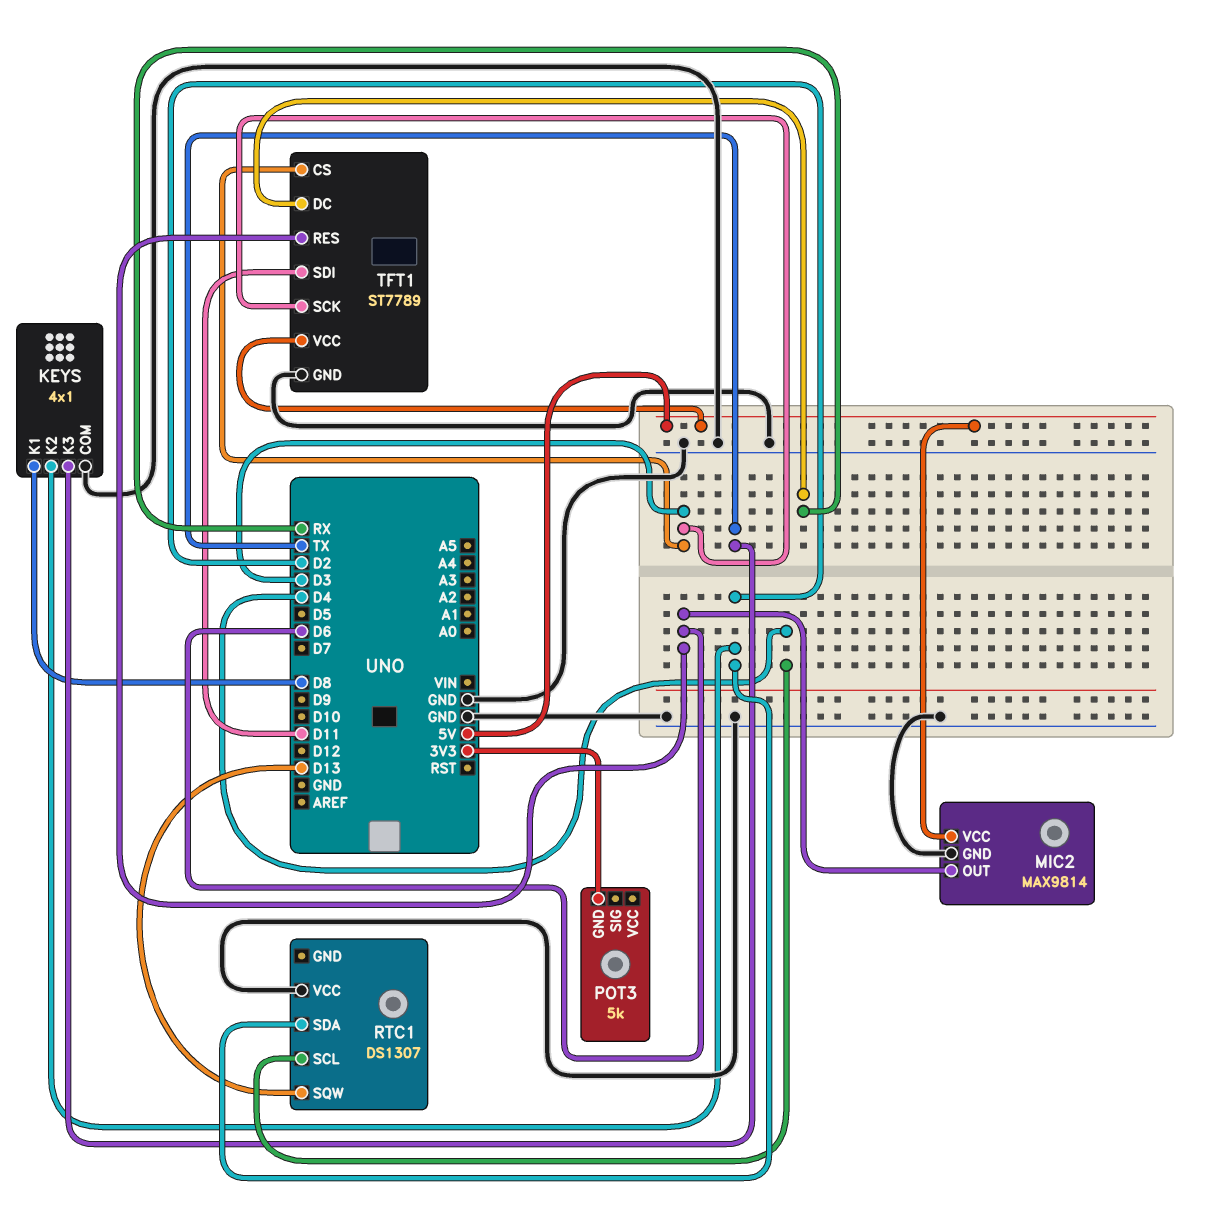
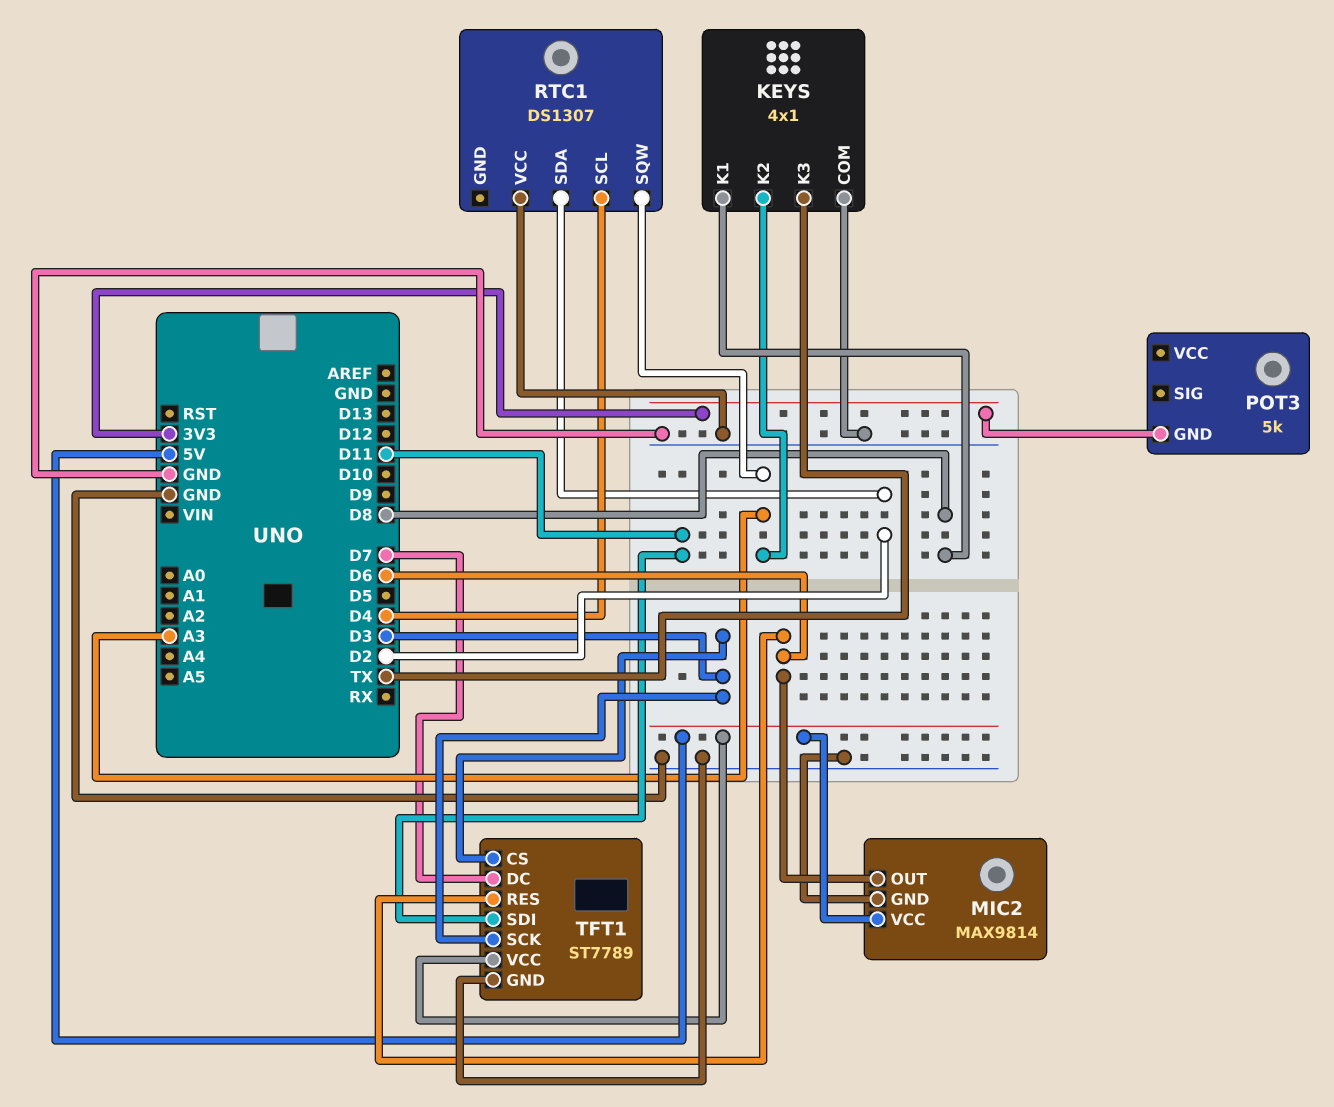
KEYS pin K2: D2 -> A3
RTC1 pin SQW: D13 -> A3
TFT1 pin DC: RX -> D7

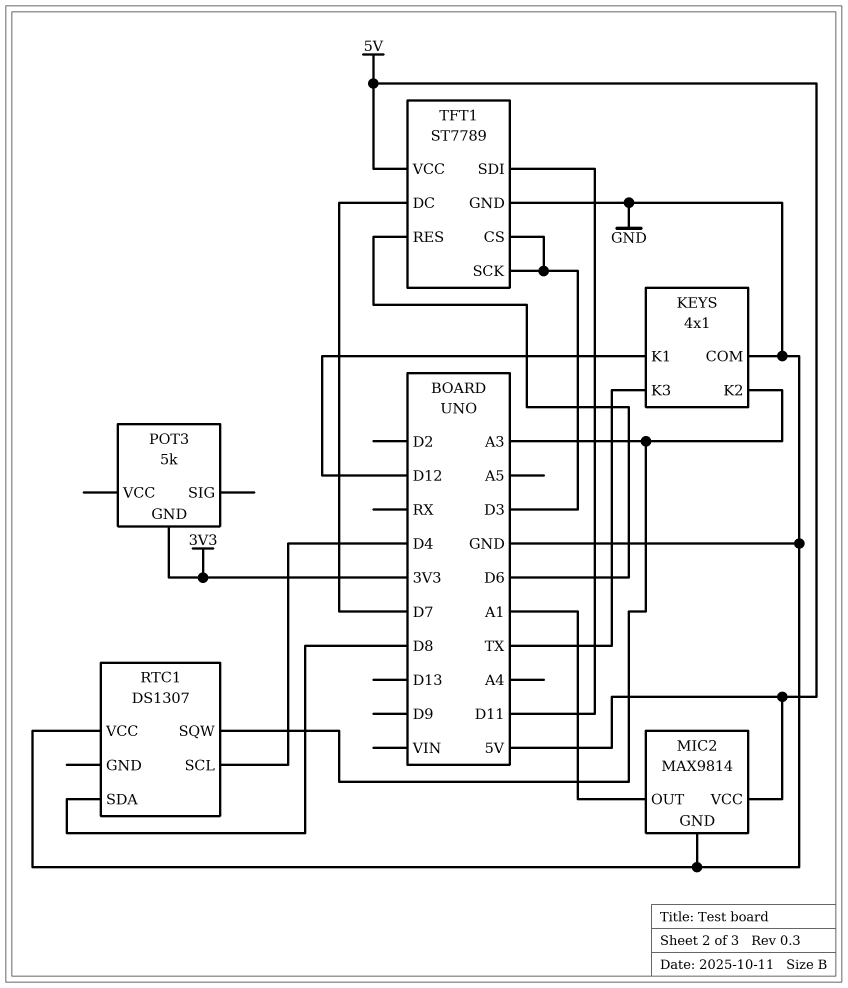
KEYS pin K1: D8 -> D12
MIC2 pin OUT: D6 -> A1
RTC1 pin SDA: D2 -> D8

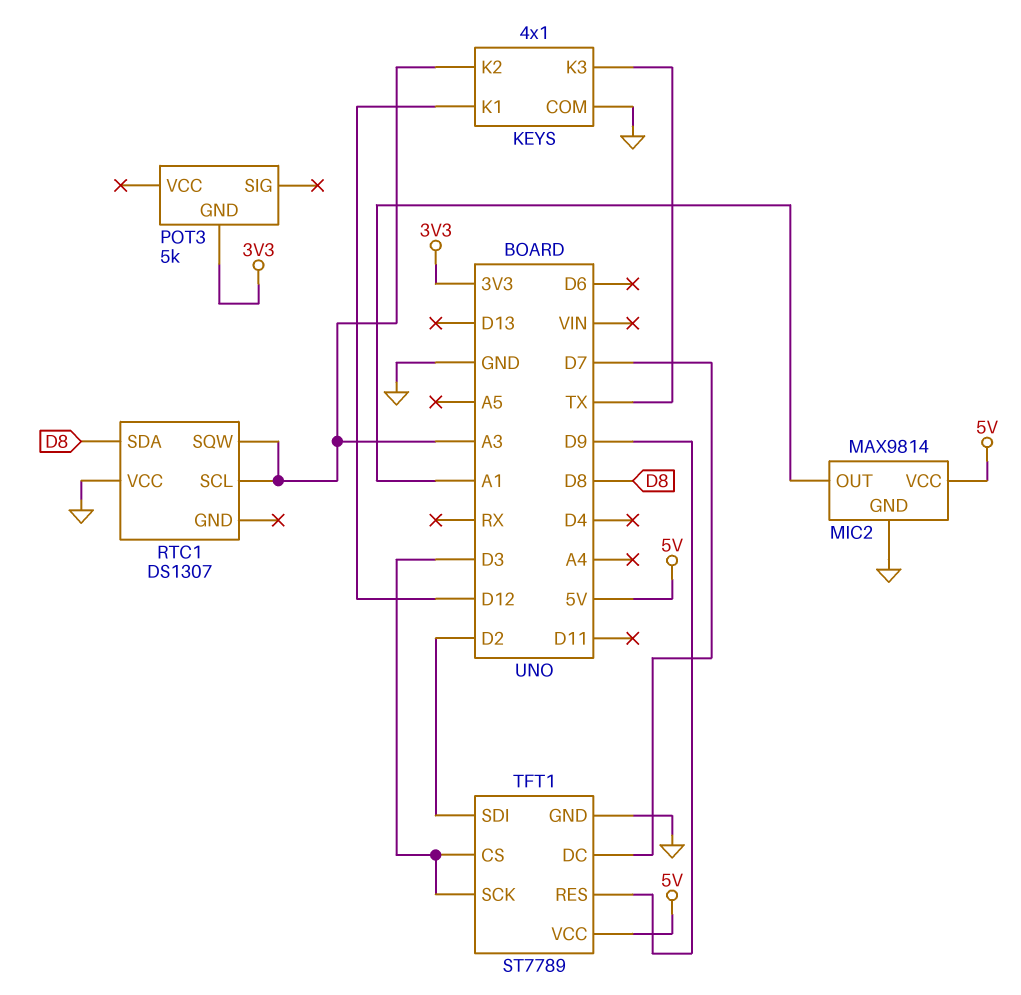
RTC1 pin SCL: D4 -> A3
TFT1 pin RES: D6 -> D9
TFT1 pin SDI: D11 -> D2

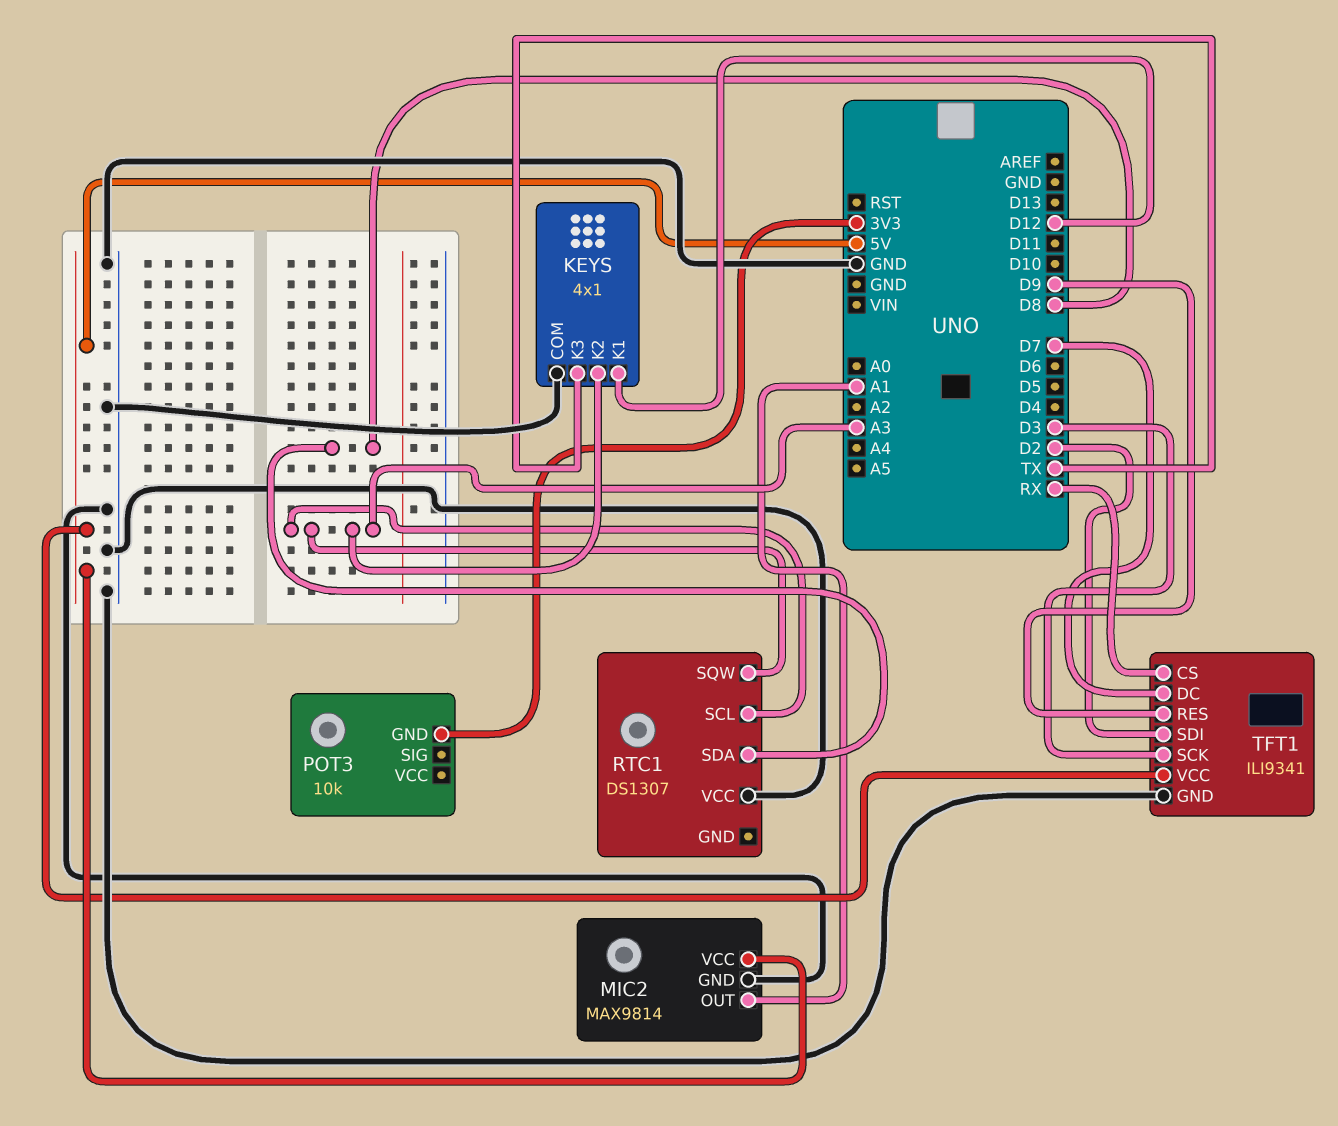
POT3: 5k -> 10k
TFT1: ST7789 -> ILI9341
TFT1 pin CS: D3 -> RX

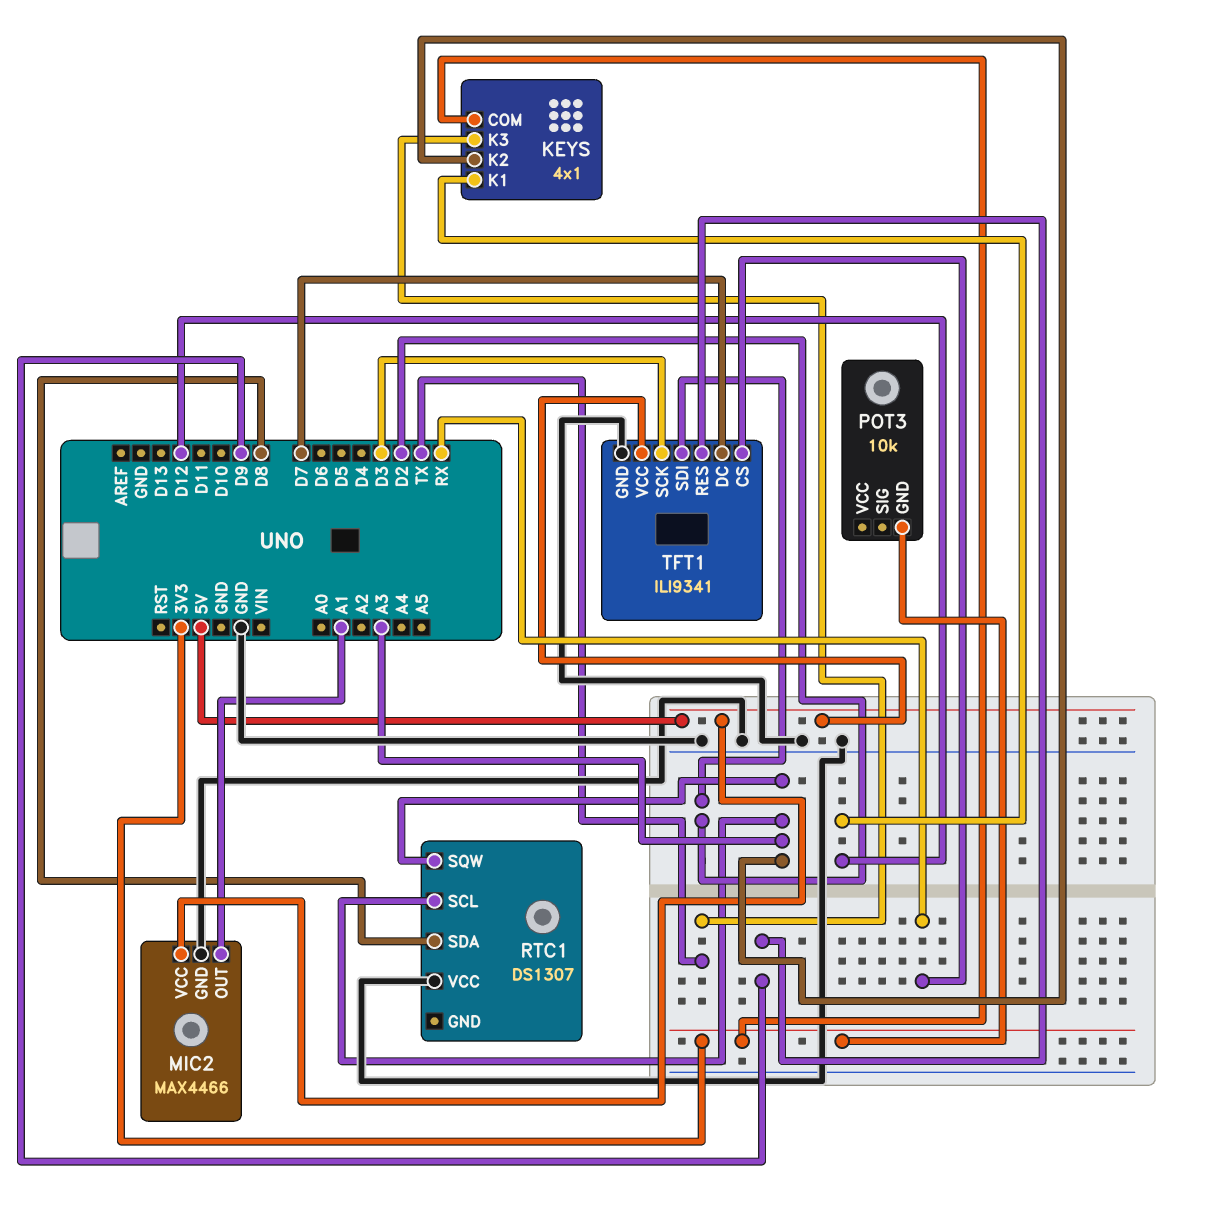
KEYS pin COM: GND -> 3V3
MIC2: MAX9814 -> MAX4466

